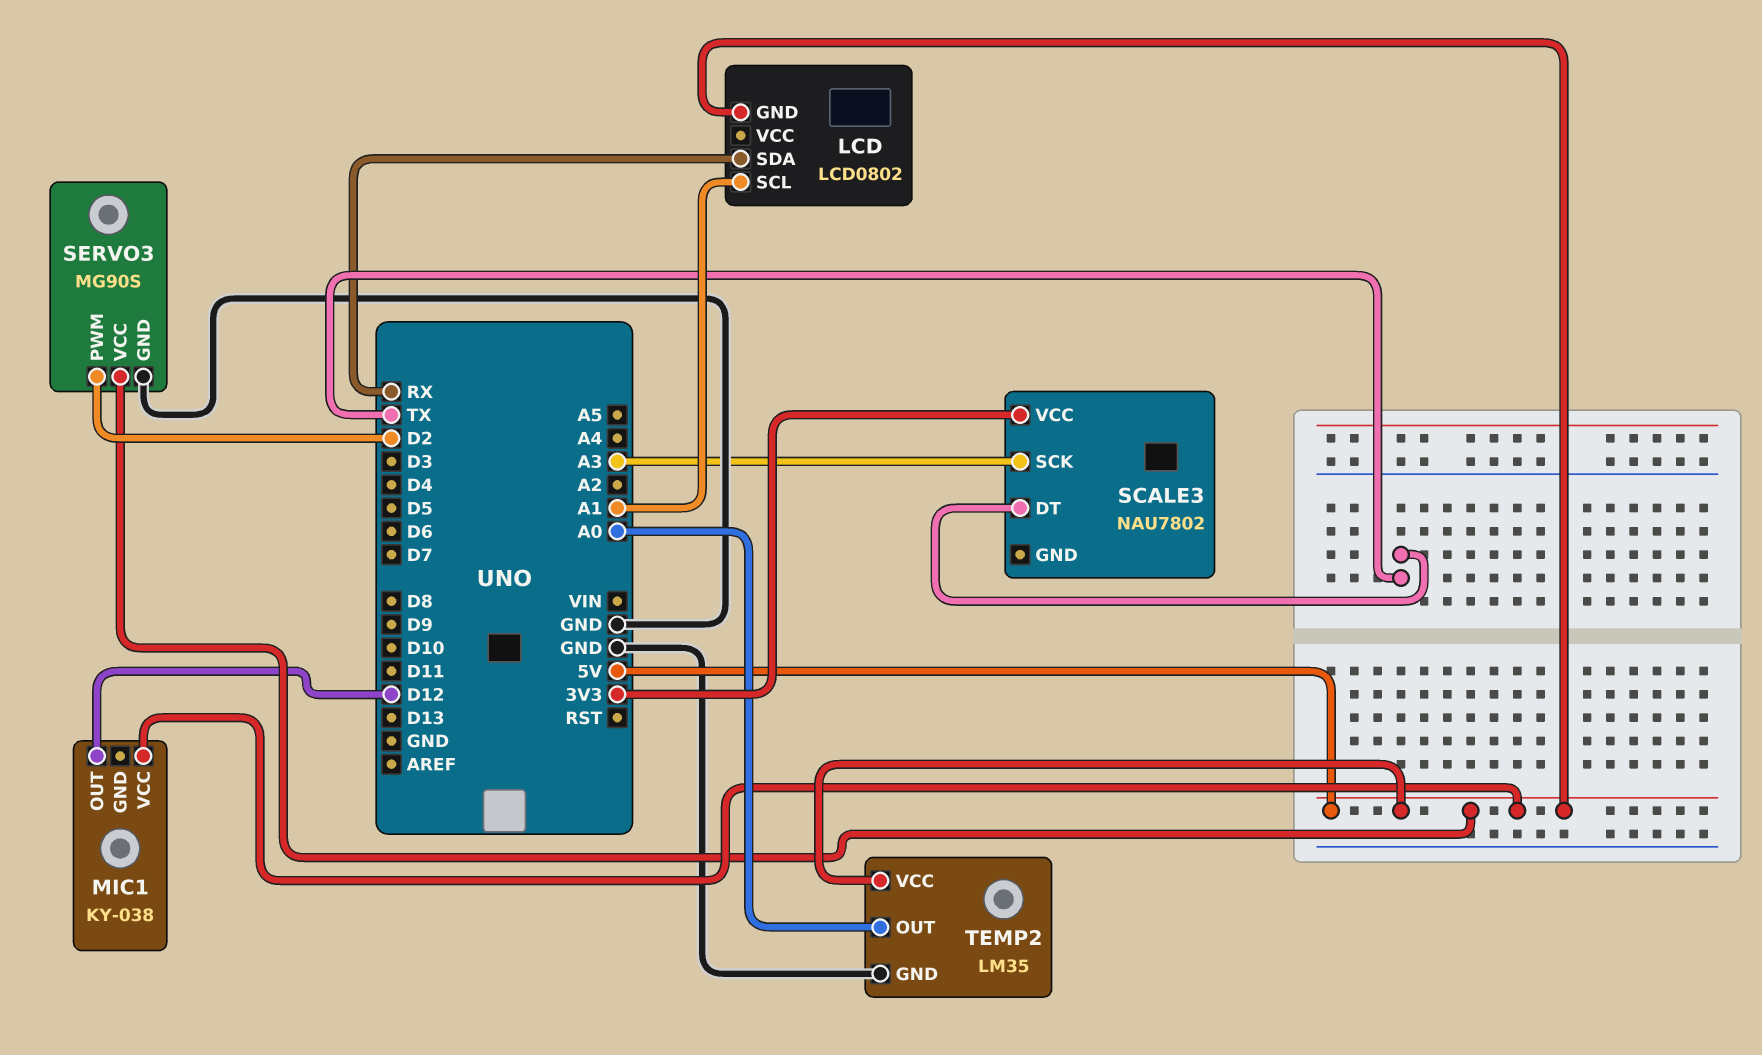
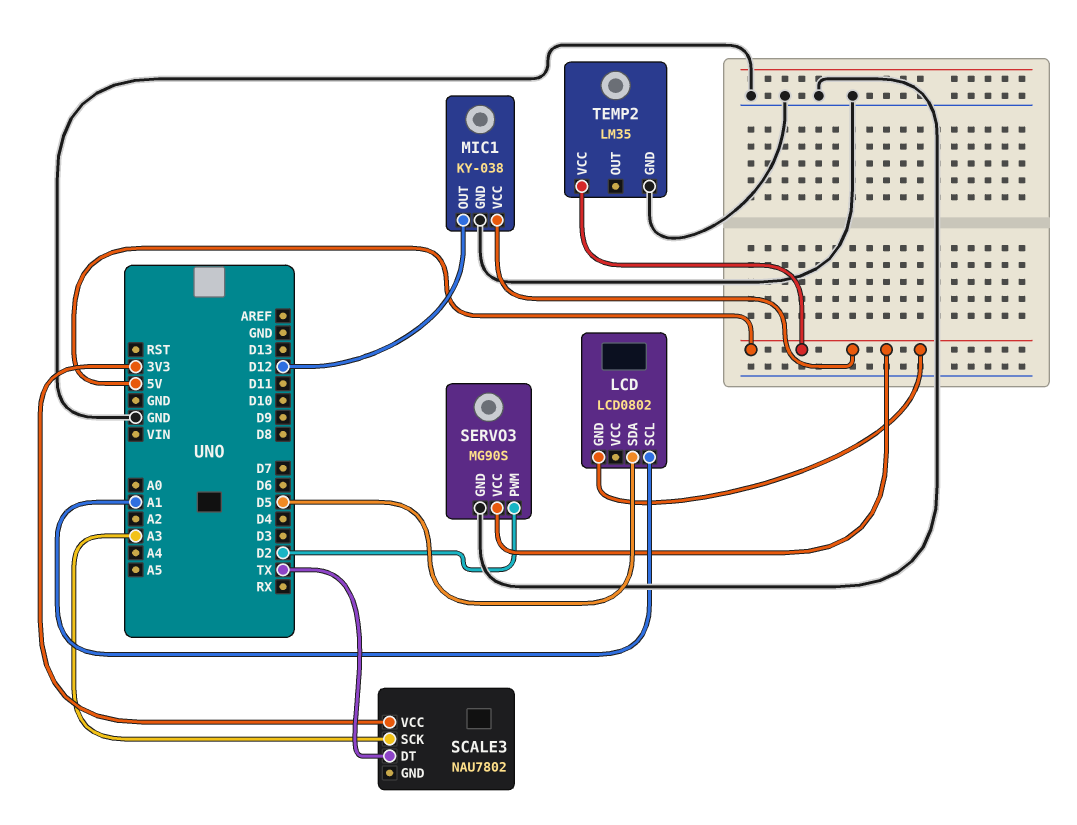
LCD pin SDA: RX -> D5
MIC1 pin GND: none -> GND
TEMP2 pin OUT: A0 -> none

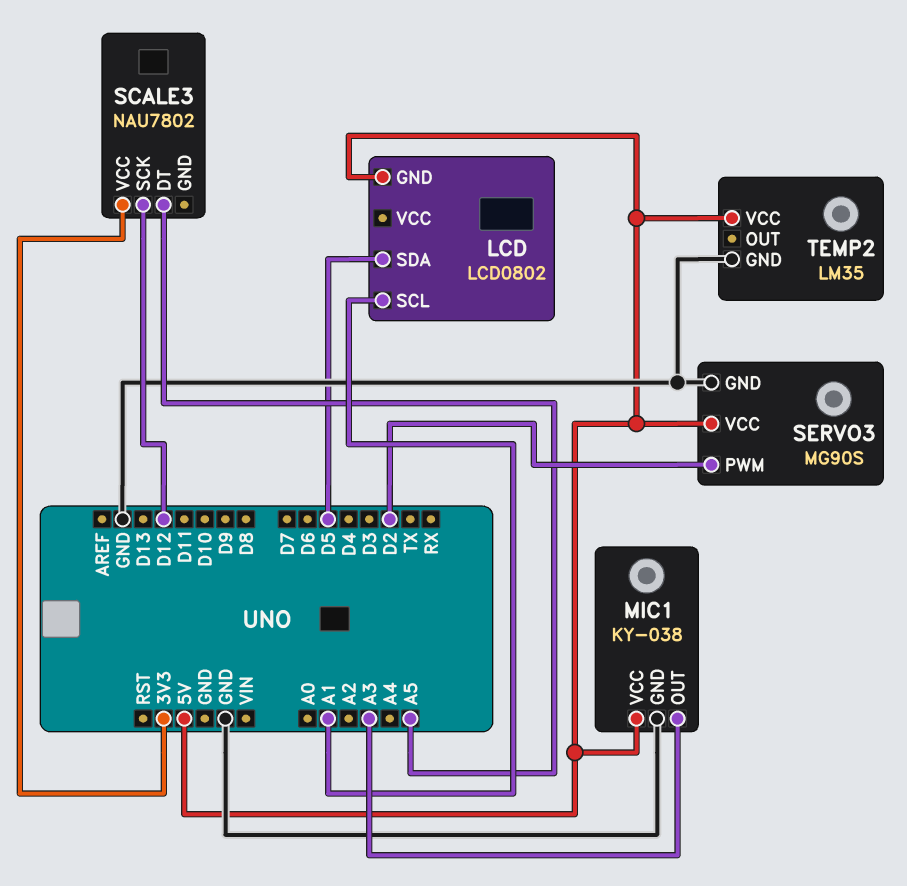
MIC1 pin OUT: D12 -> A3
SCALE3 pin DT: TX -> A5
SCALE3 pin SCK: A3 -> D12

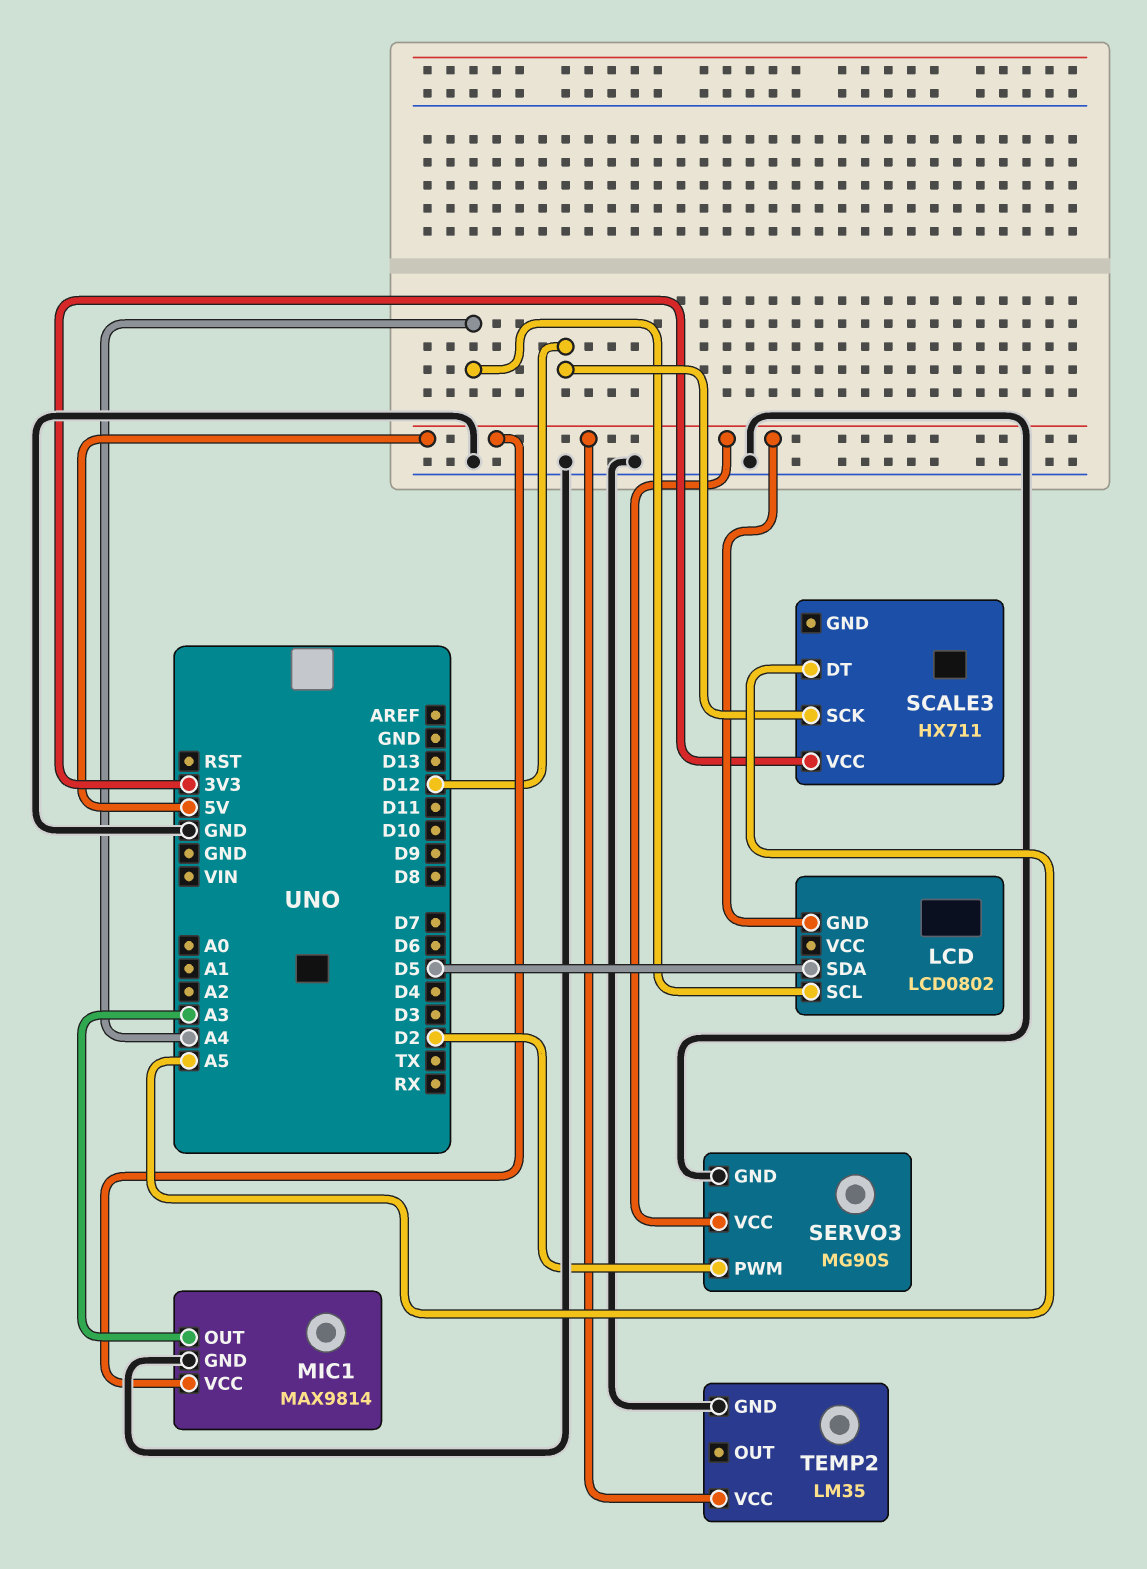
LCD pin SCL: A1 -> A4
MIC1: KY-038 -> MAX9814
SCALE3: NAU7802 -> HX711

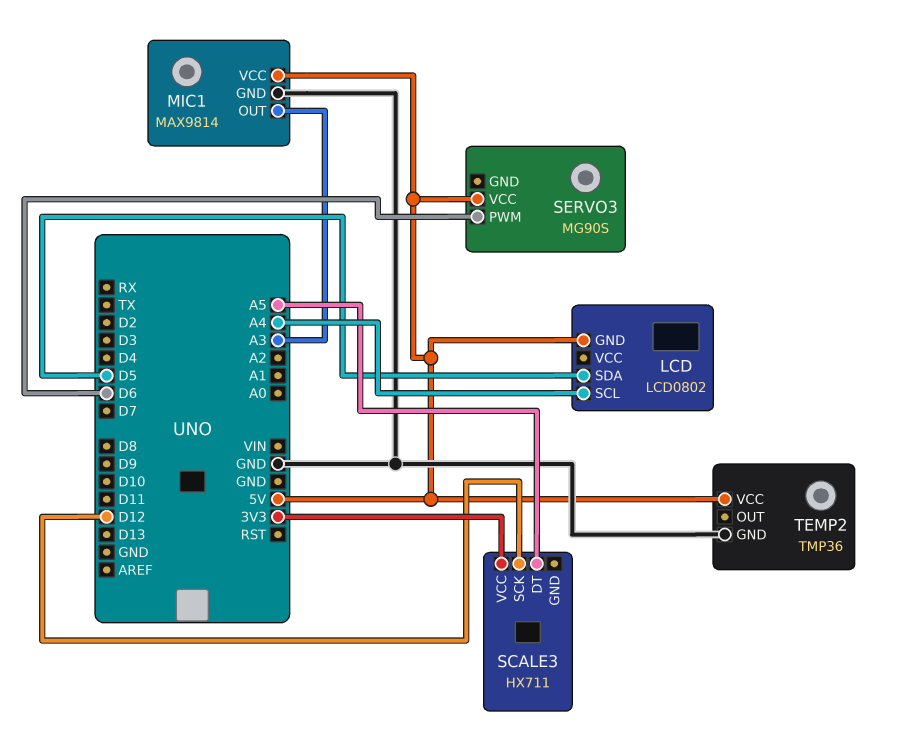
SERVO3 pin GND: GND -> none
SERVO3 pin PWM: D2 -> D6
TEMP2: LM35 -> TMP36

